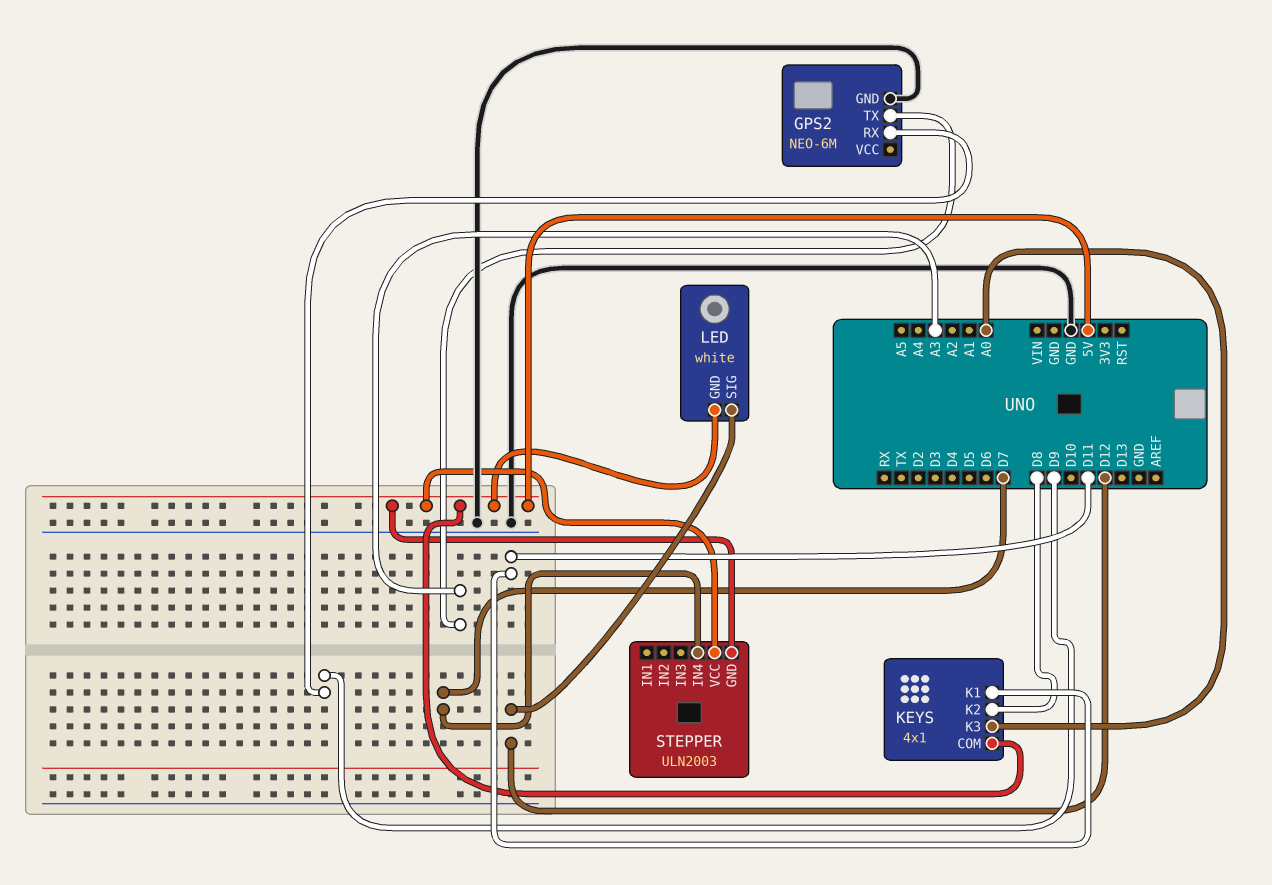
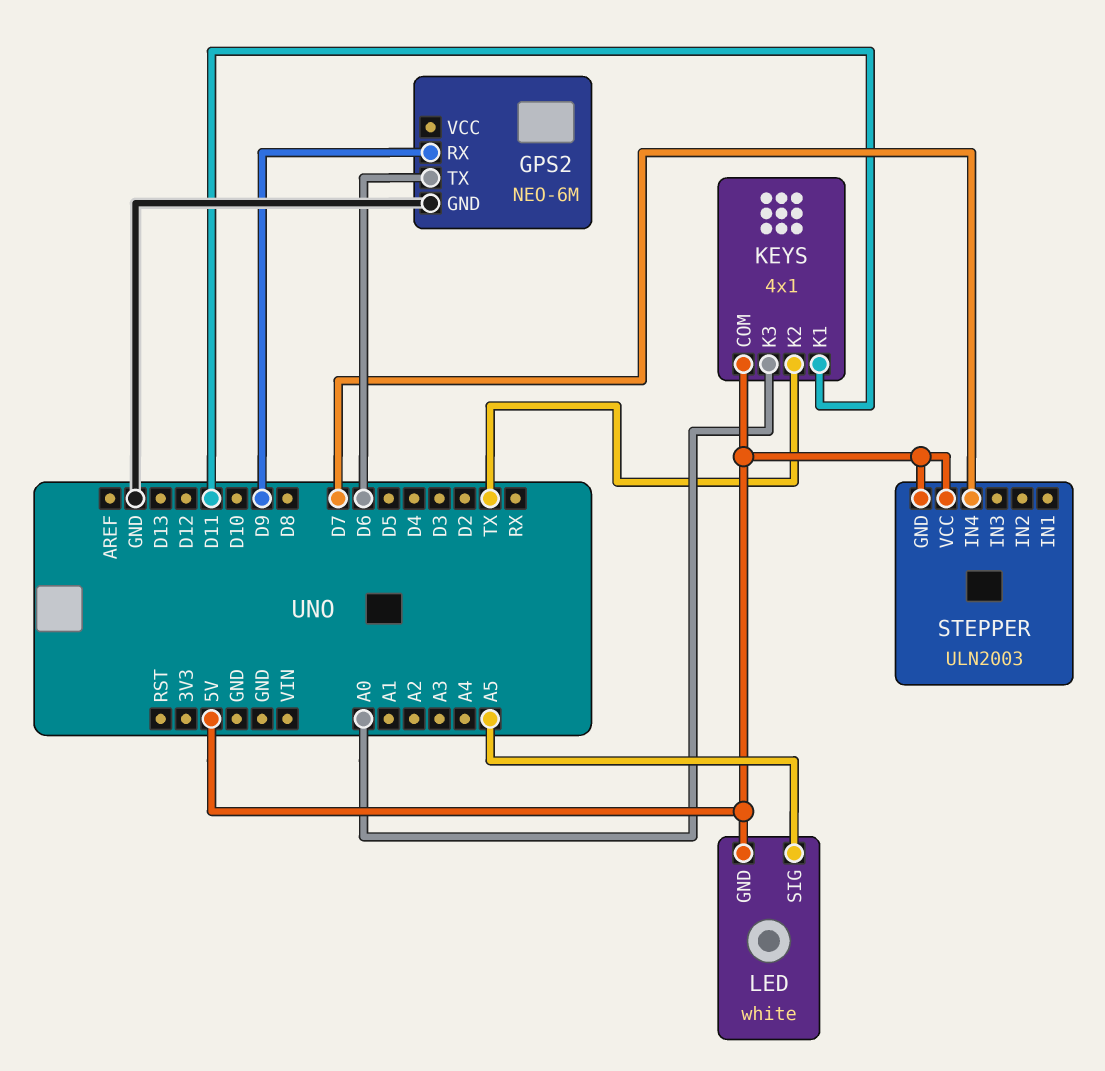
GPS2 pin TX: A3 -> D6
KEYS pin K2: D8 -> TX
LED pin SIG: D12 -> A5

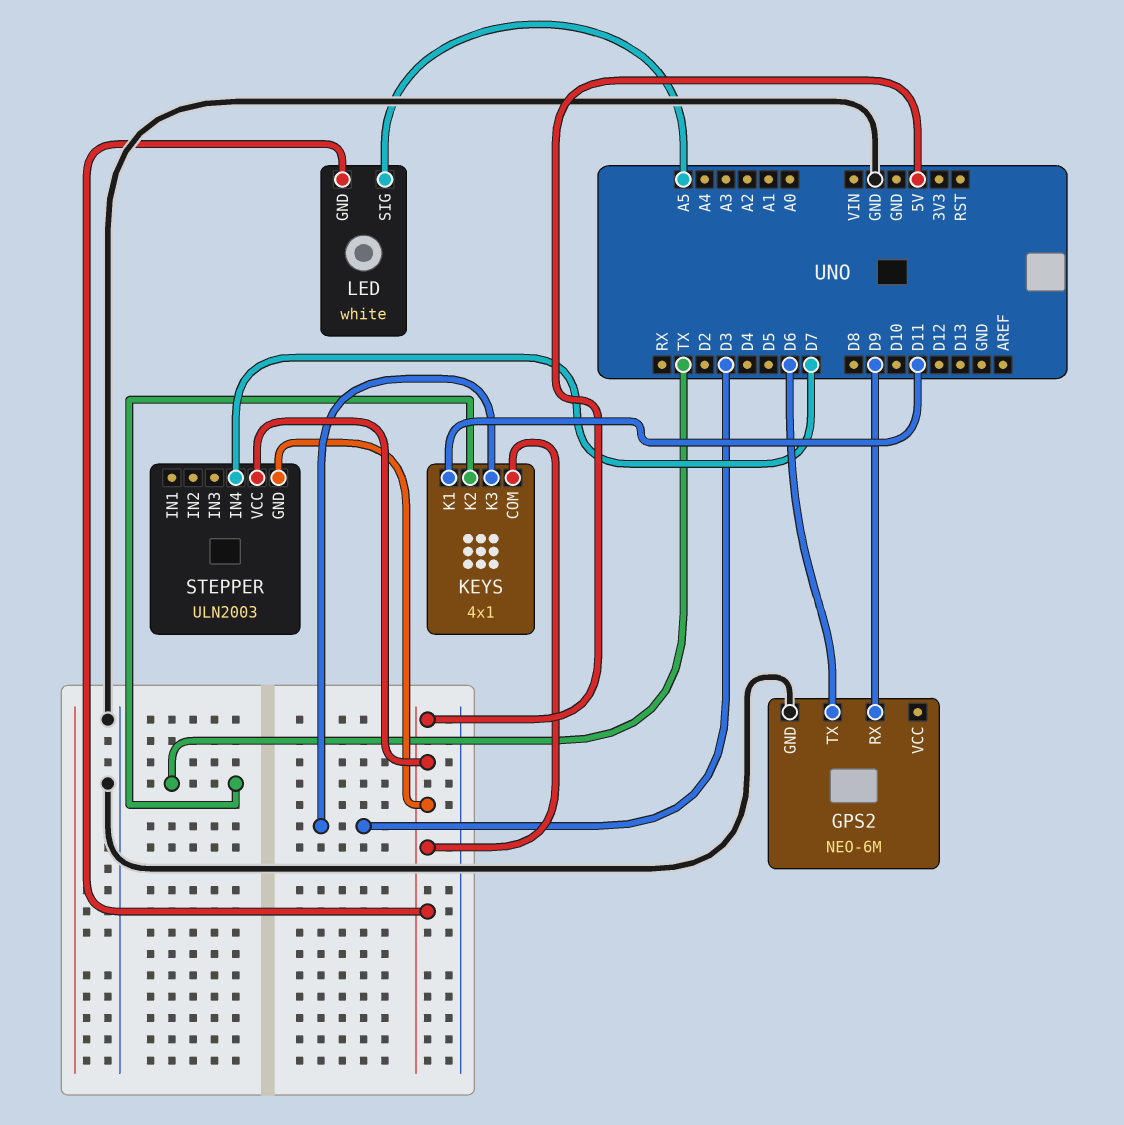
KEYS pin K3: A0 -> D3

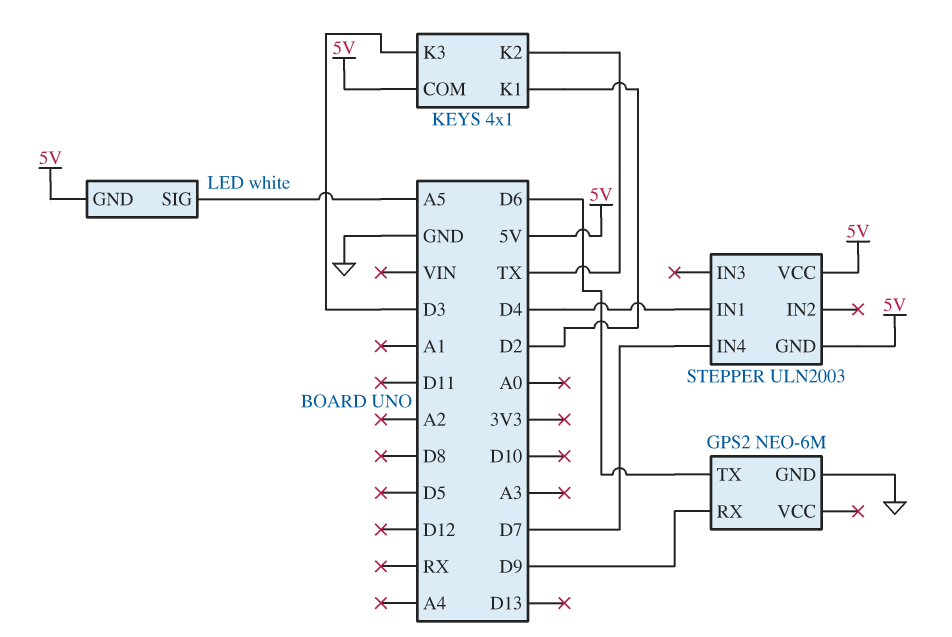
KEYS pin K1: D11 -> D2
STEPPER pin IN1: none -> D4

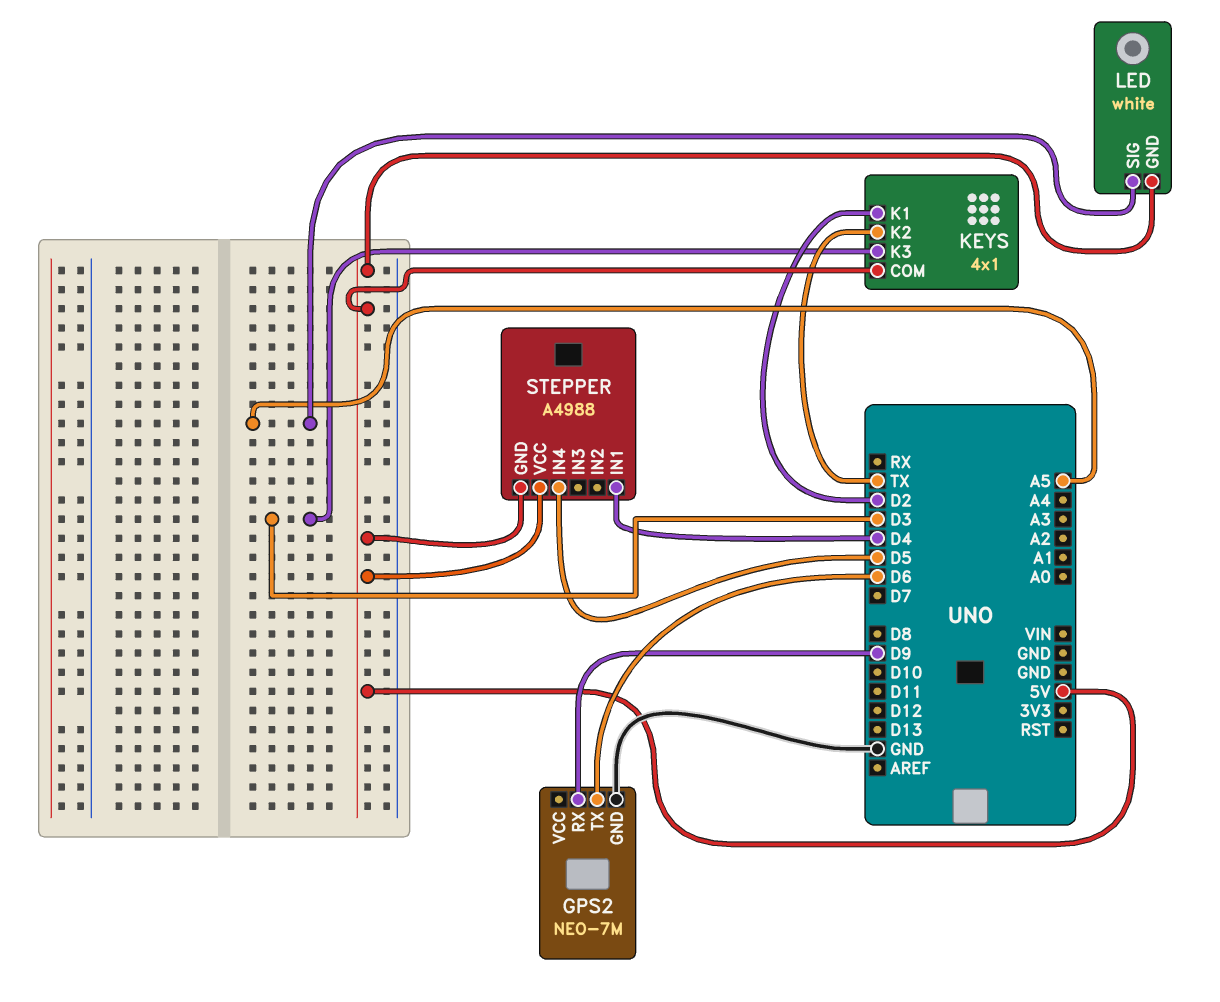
GPS2: NEO-6M -> NEO-7M
STEPPER: ULN2003 -> A4988
STEPPER pin IN4: D7 -> D5

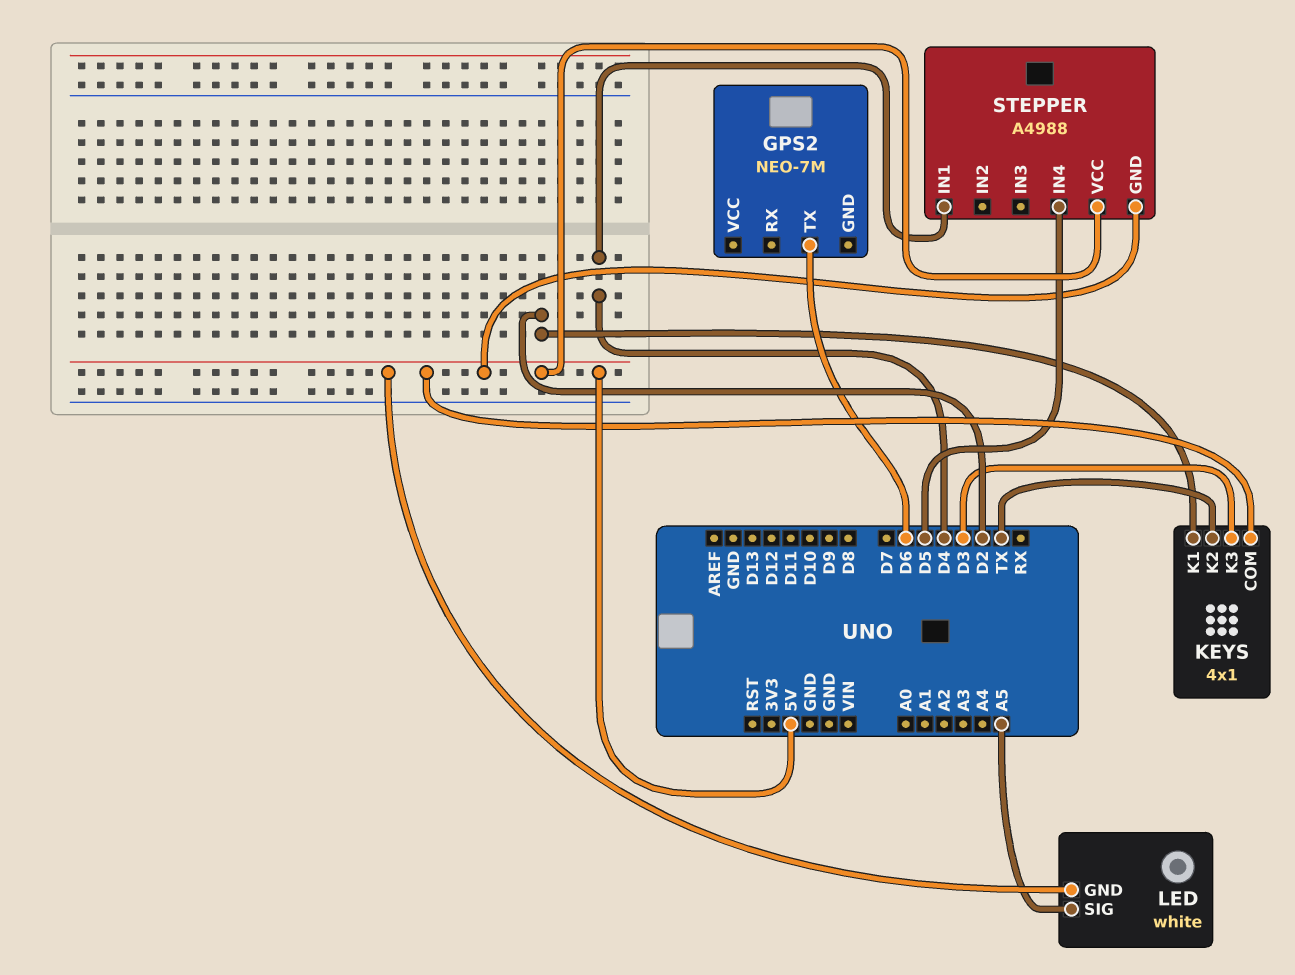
GPS2 pin GND: GND -> none
GPS2 pin RX: D9 -> none

